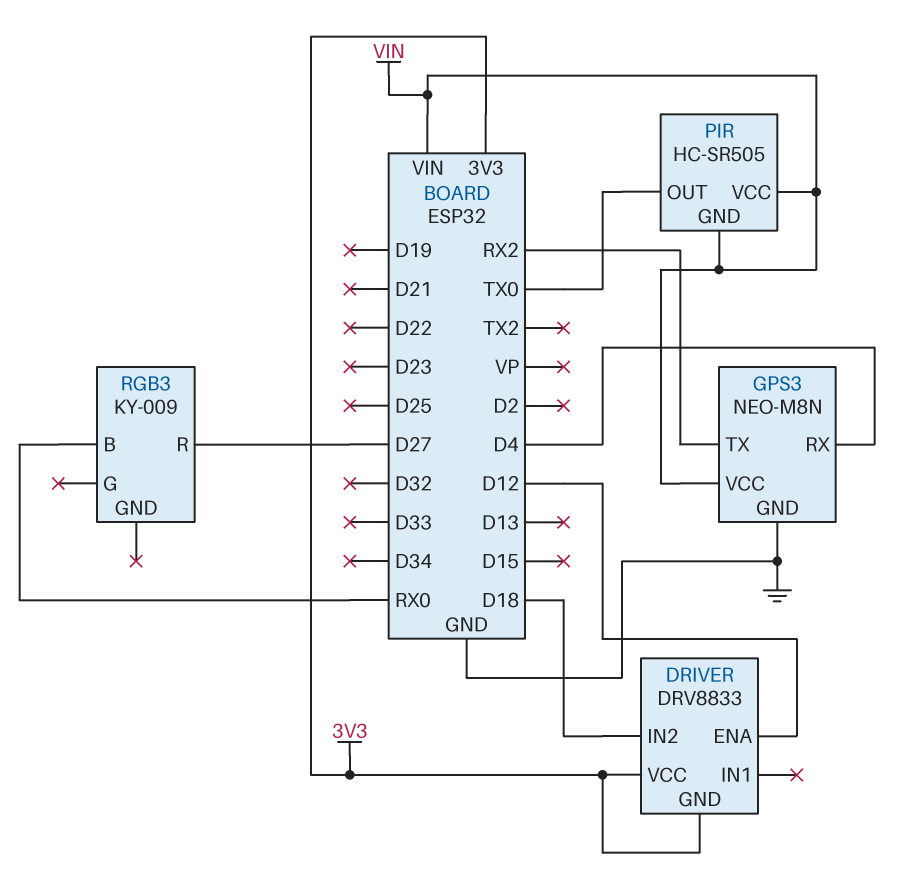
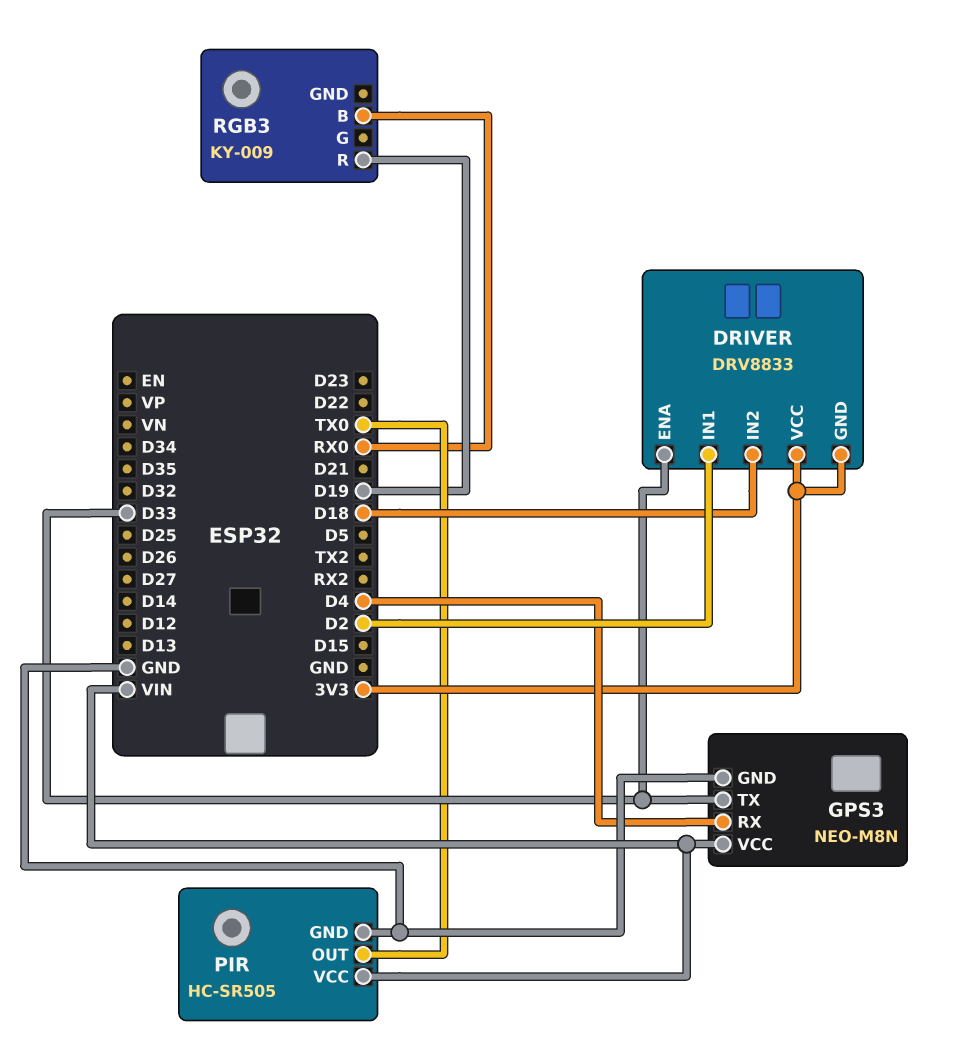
DRIVER pin ENA: D12 -> D33
DRIVER pin IN1: none -> D2
GPS3 pin TX: RX2 -> D33
PIR pin GND: VIN -> GND
RGB3 pin R: D27 -> D19

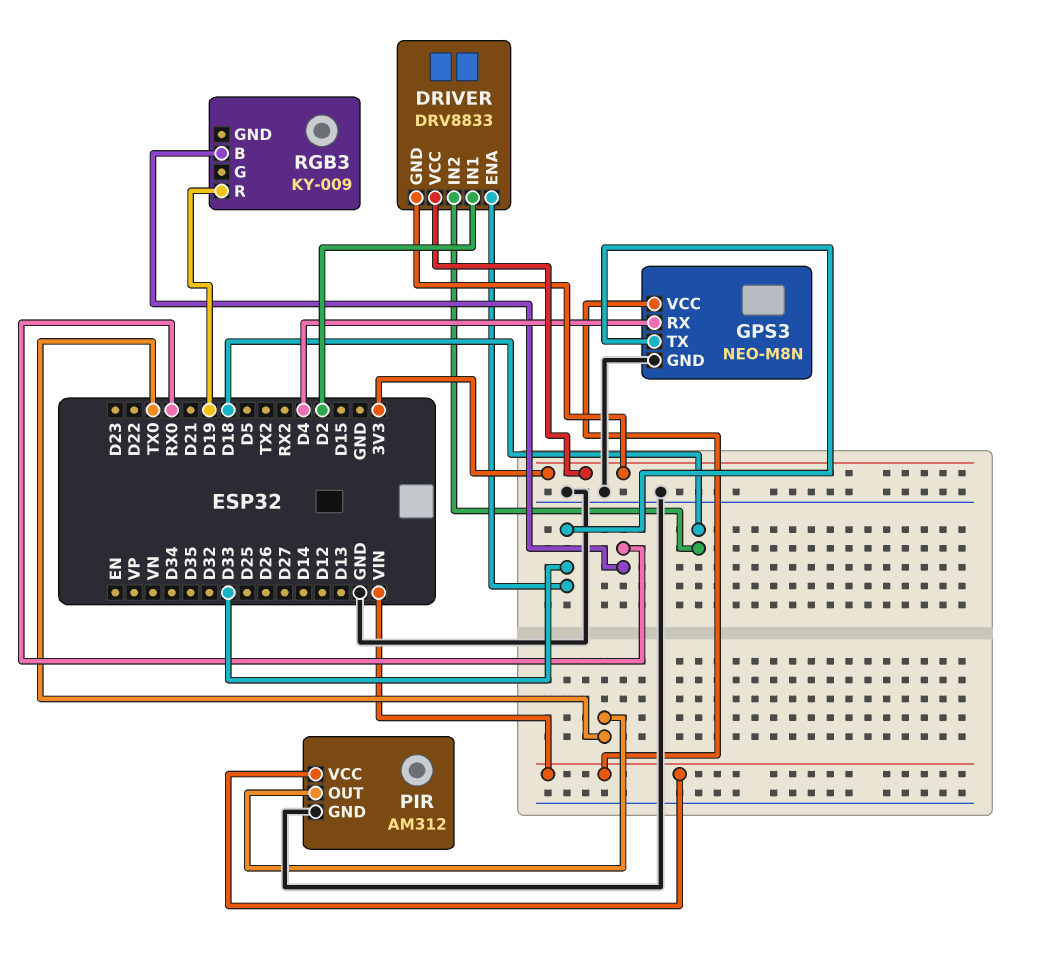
PIR: HC-SR505 -> AM312

